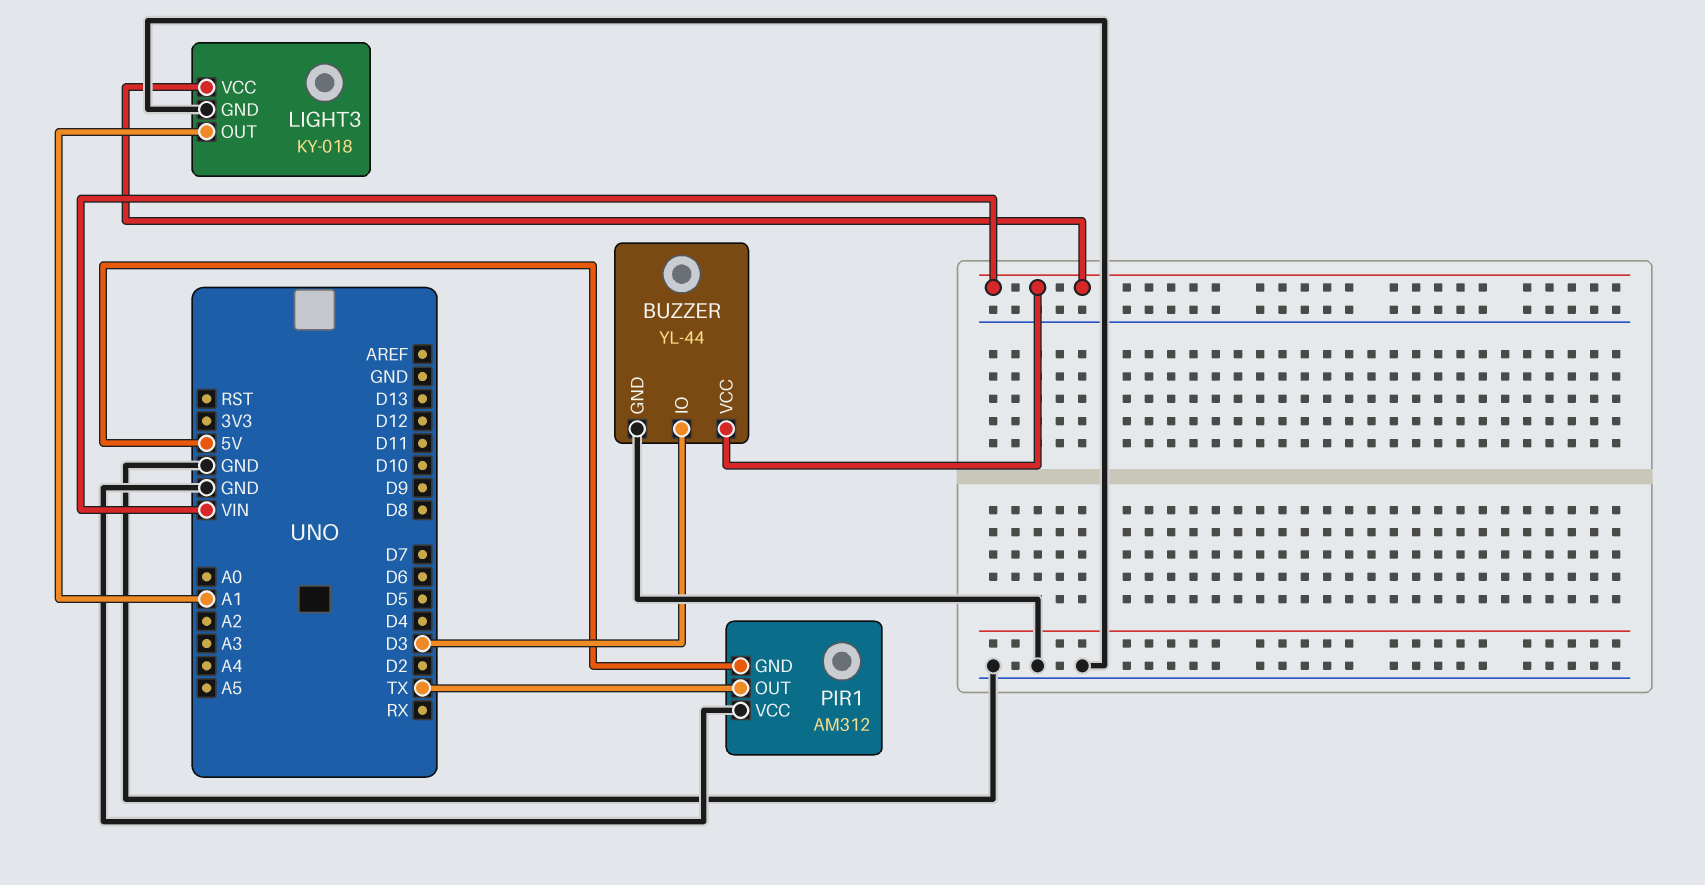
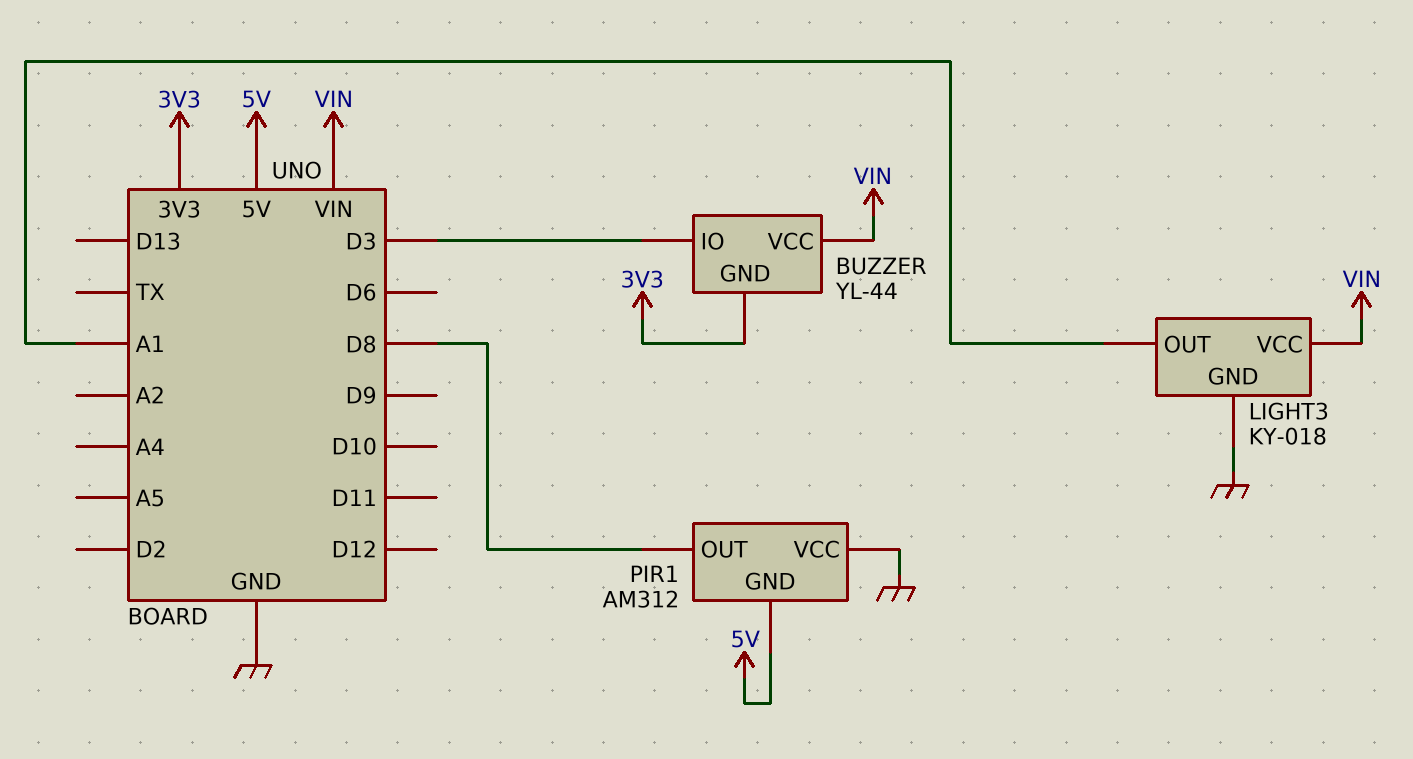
BUZZER pin GND: GND -> 3V3
PIR1 pin OUT: TX -> D8

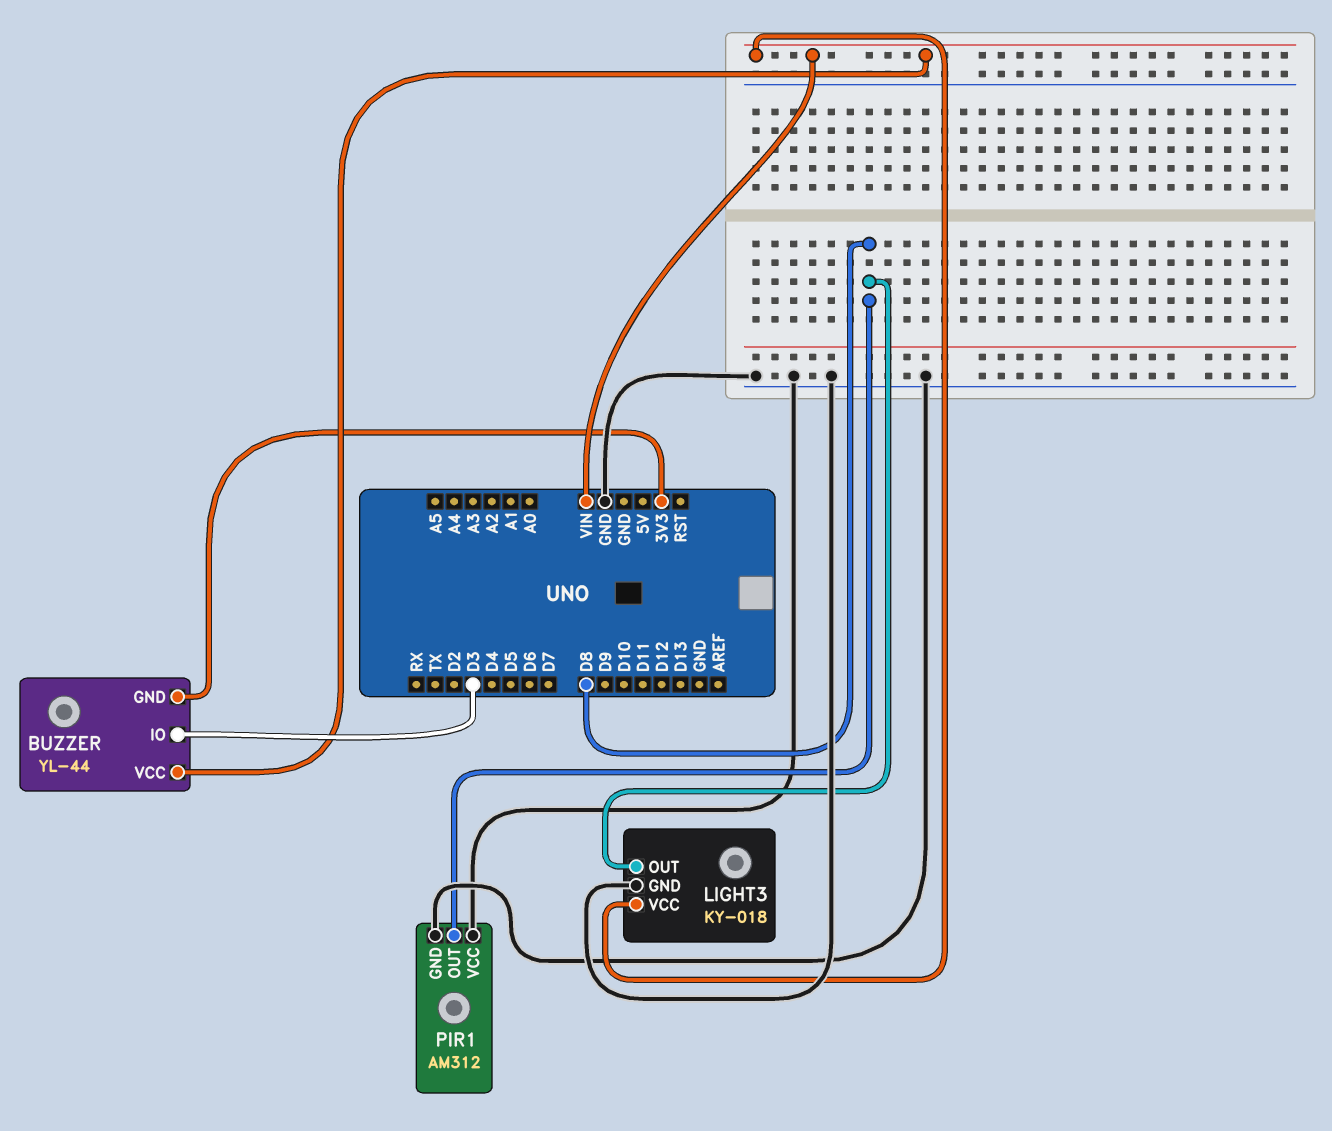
LIGHT3 pin OUT: A1 -> D8
PIR1 pin GND: 5V -> GND

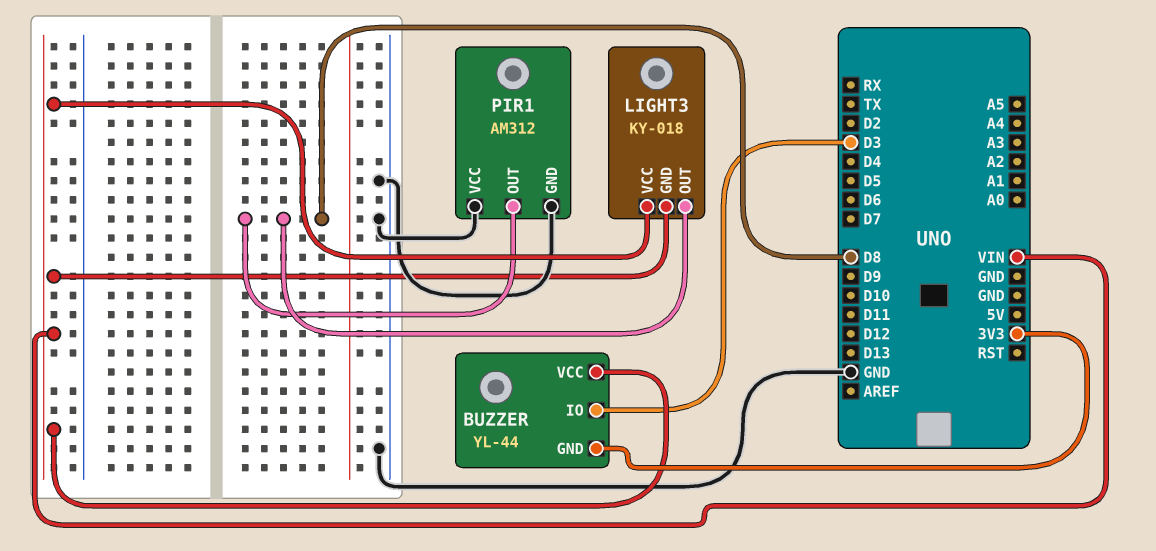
LIGHT3 pin GND: GND -> VIN

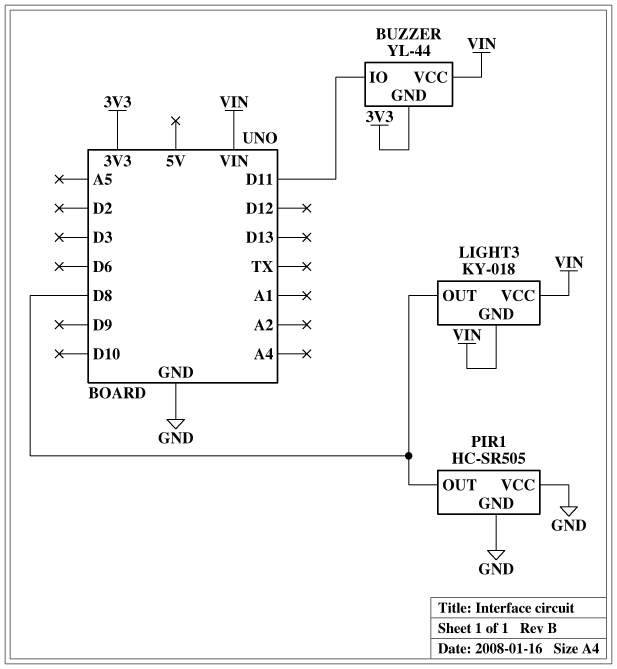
BUZZER pin IO: D3 -> D11
PIR1: AM312 -> HC-SR505

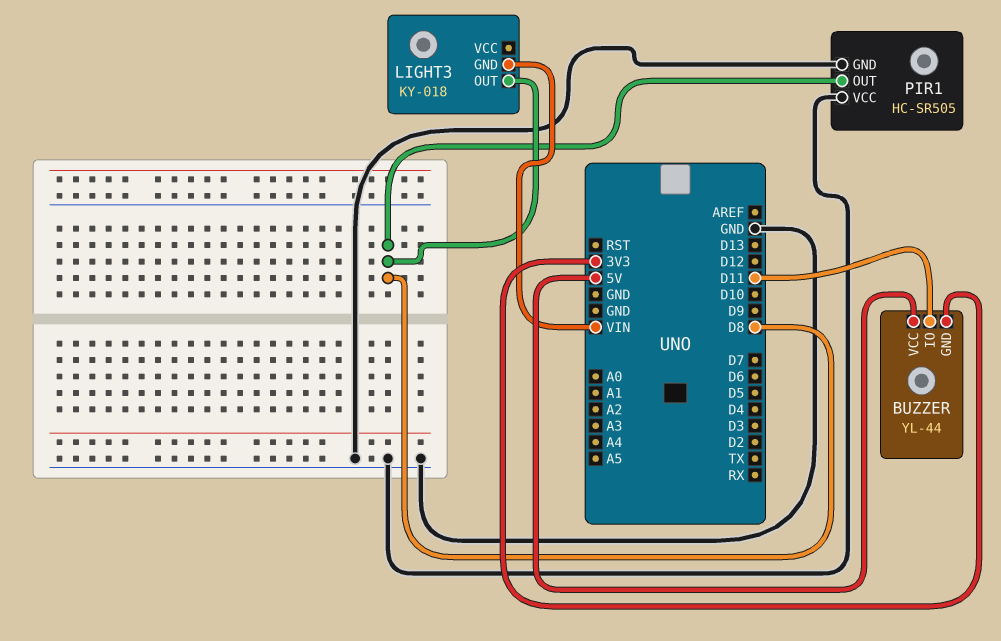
BUZZER pin VCC: VIN -> 5V
LIGHT3 pin VCC: VIN -> none

